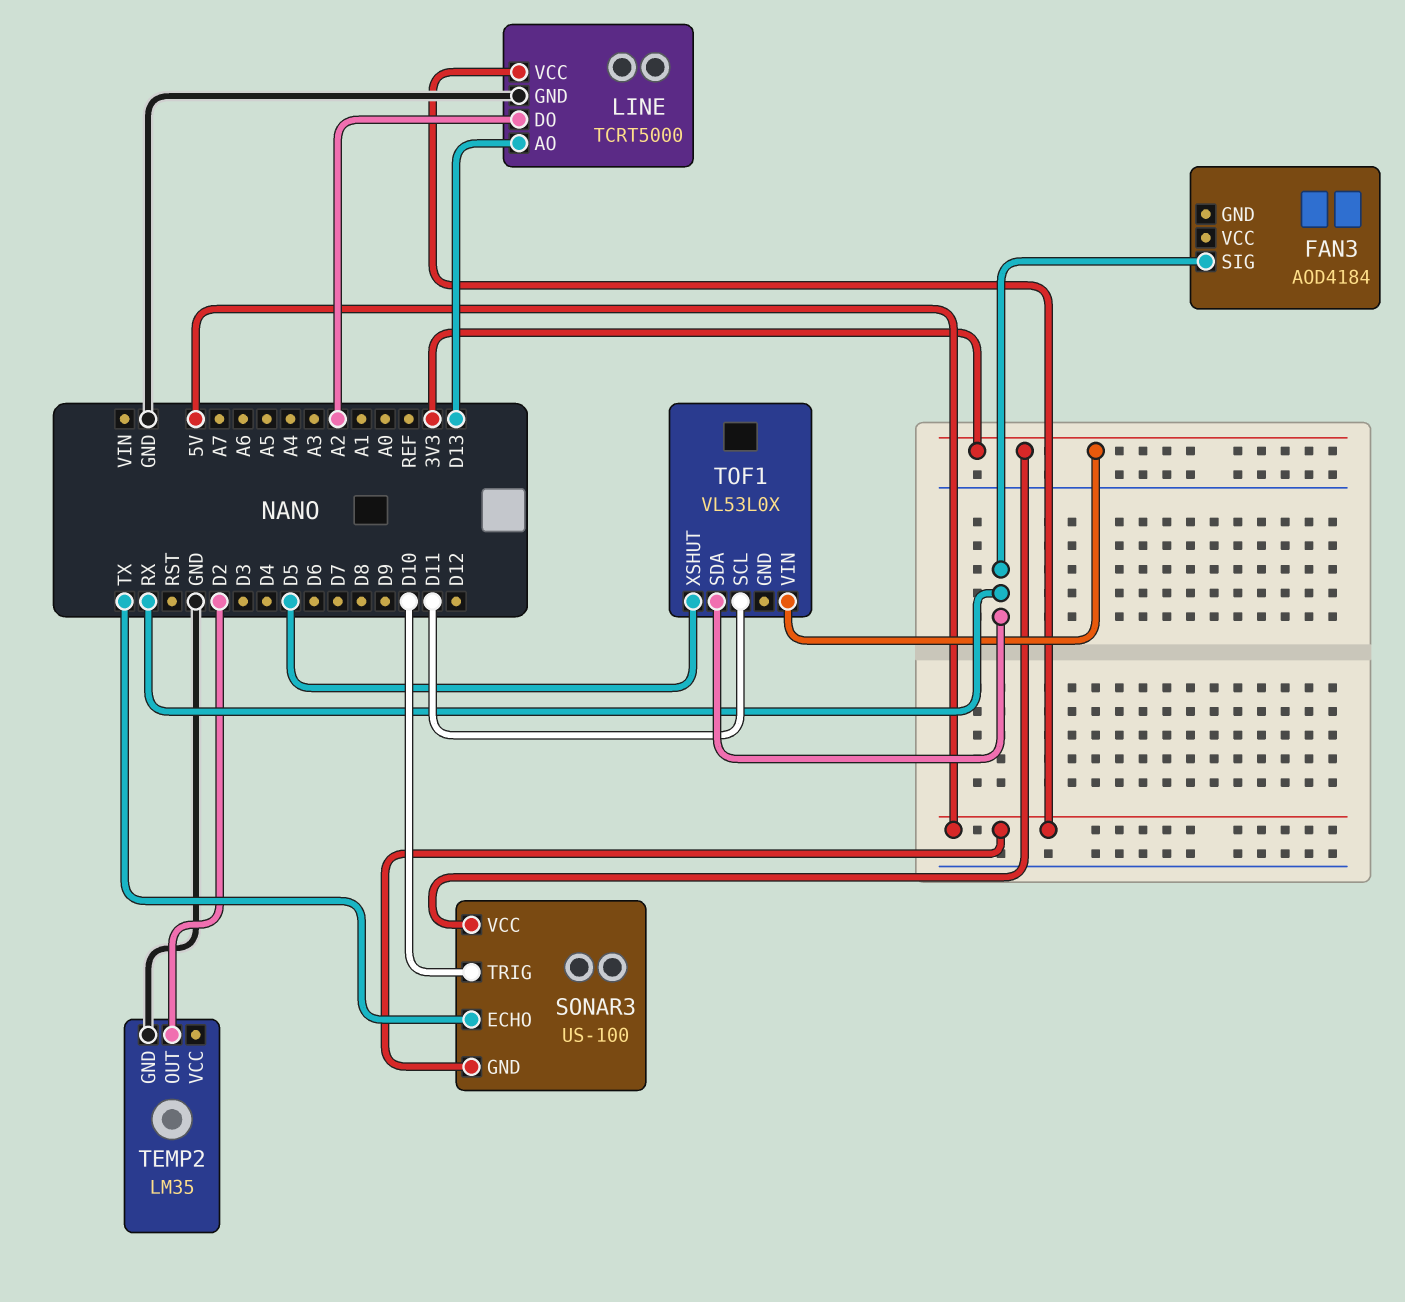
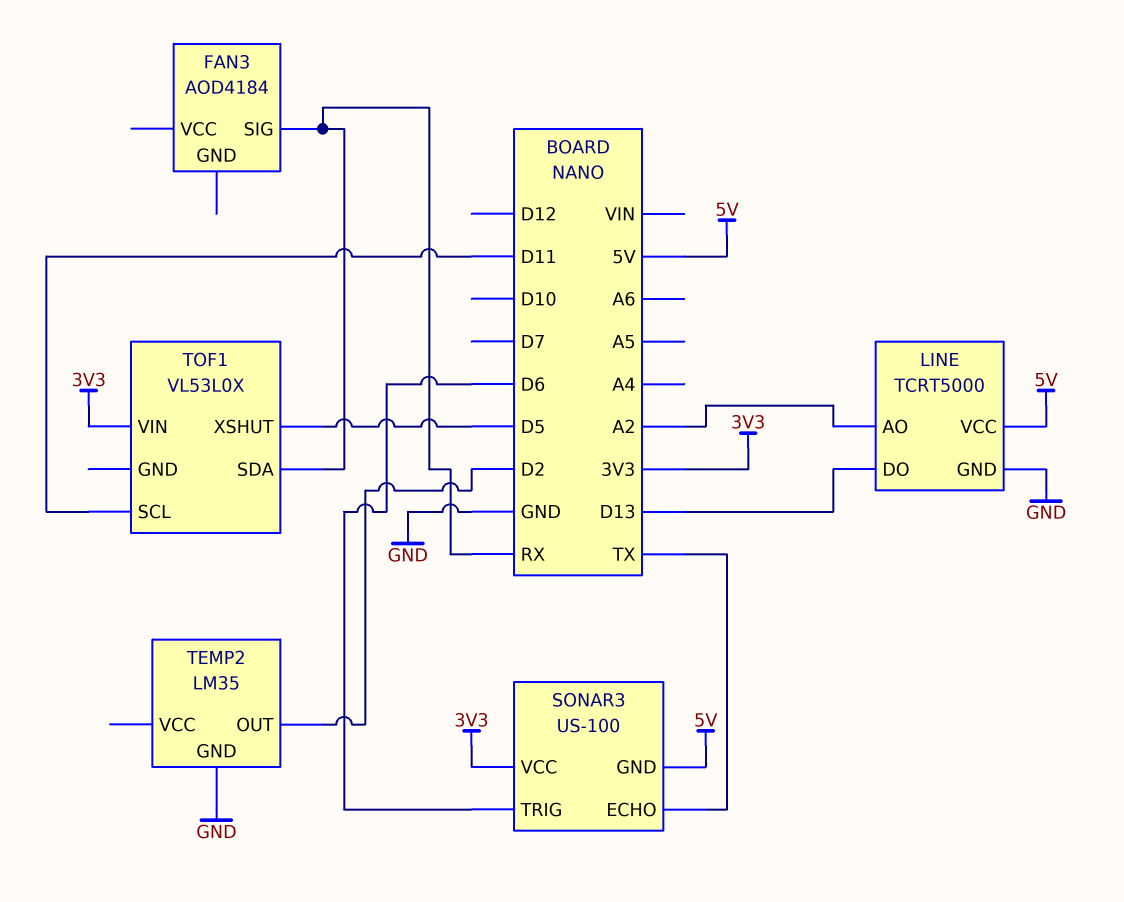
LINE pin AO: D13 -> A2
LINE pin DO: A2 -> D13
SONAR3 pin TRIG: D10 -> D6

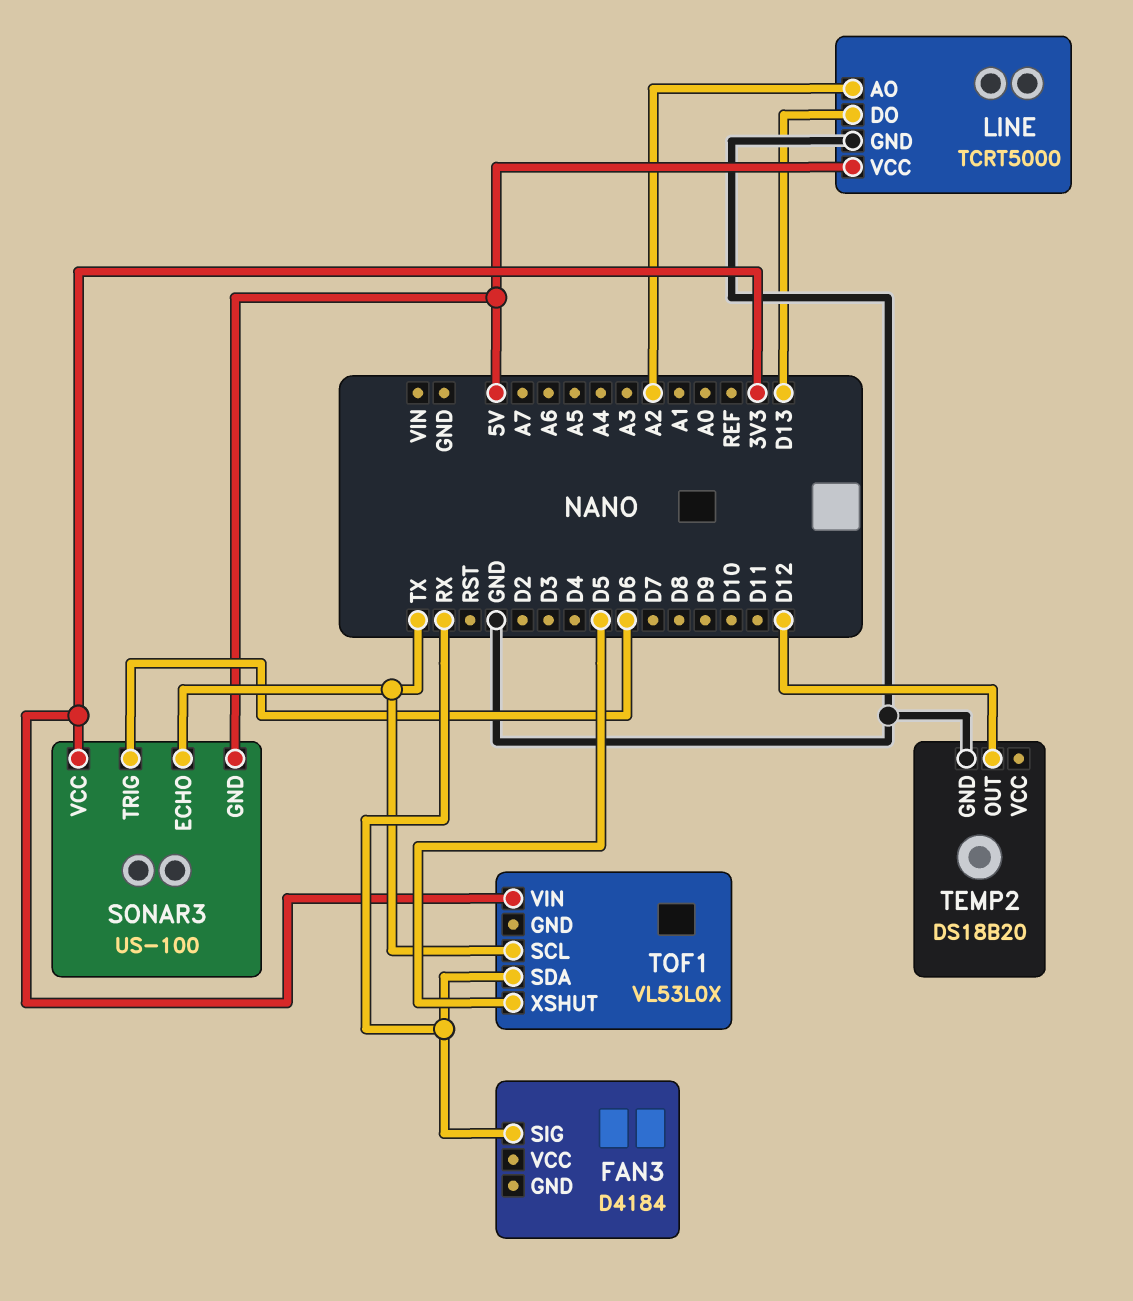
FAN3: AOD4184 -> D4184
TEMP2: LM35 -> DS18B20
TEMP2 pin OUT: D2 -> D12
TOF1 pin SCL: D11 -> TX

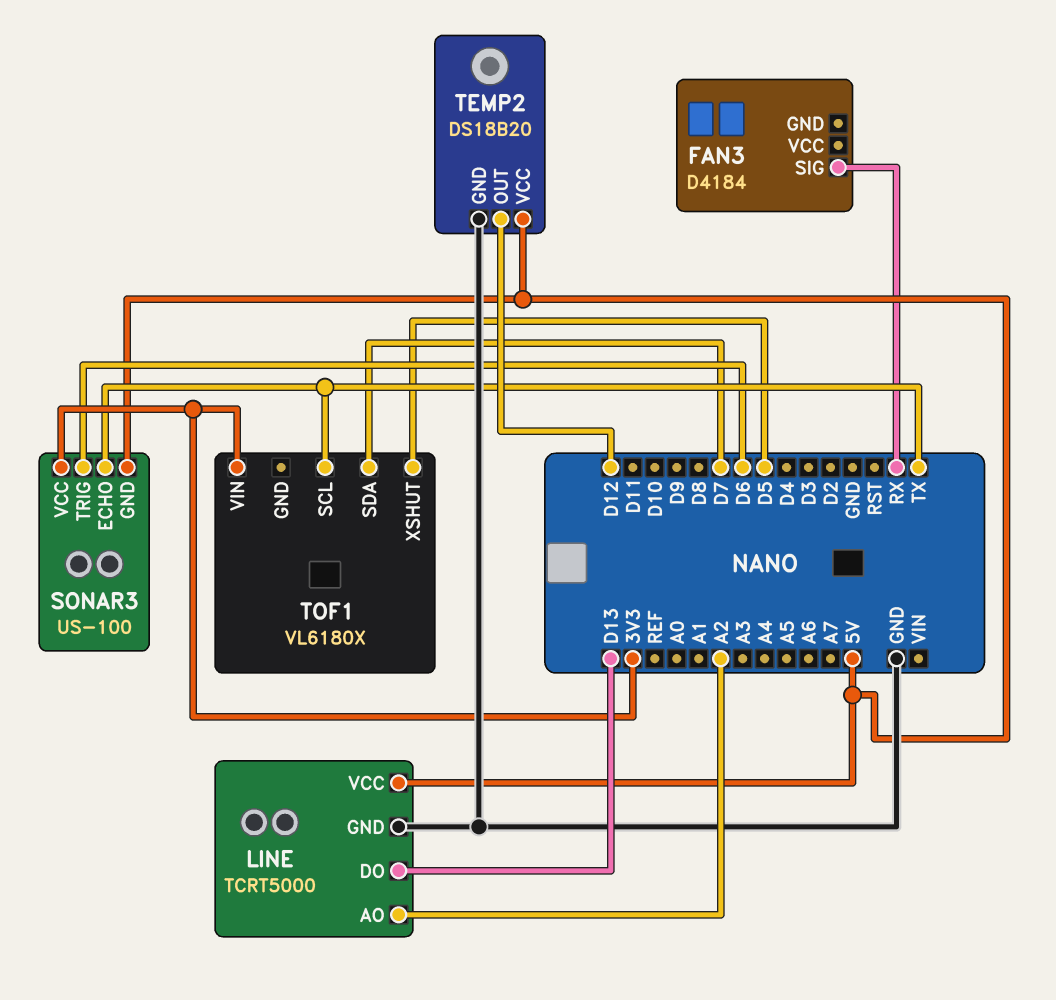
TEMP2 pin VCC: none -> 5V
TOF1: VL53L0X -> VL6180X
TOF1 pin SDA: RX -> D7

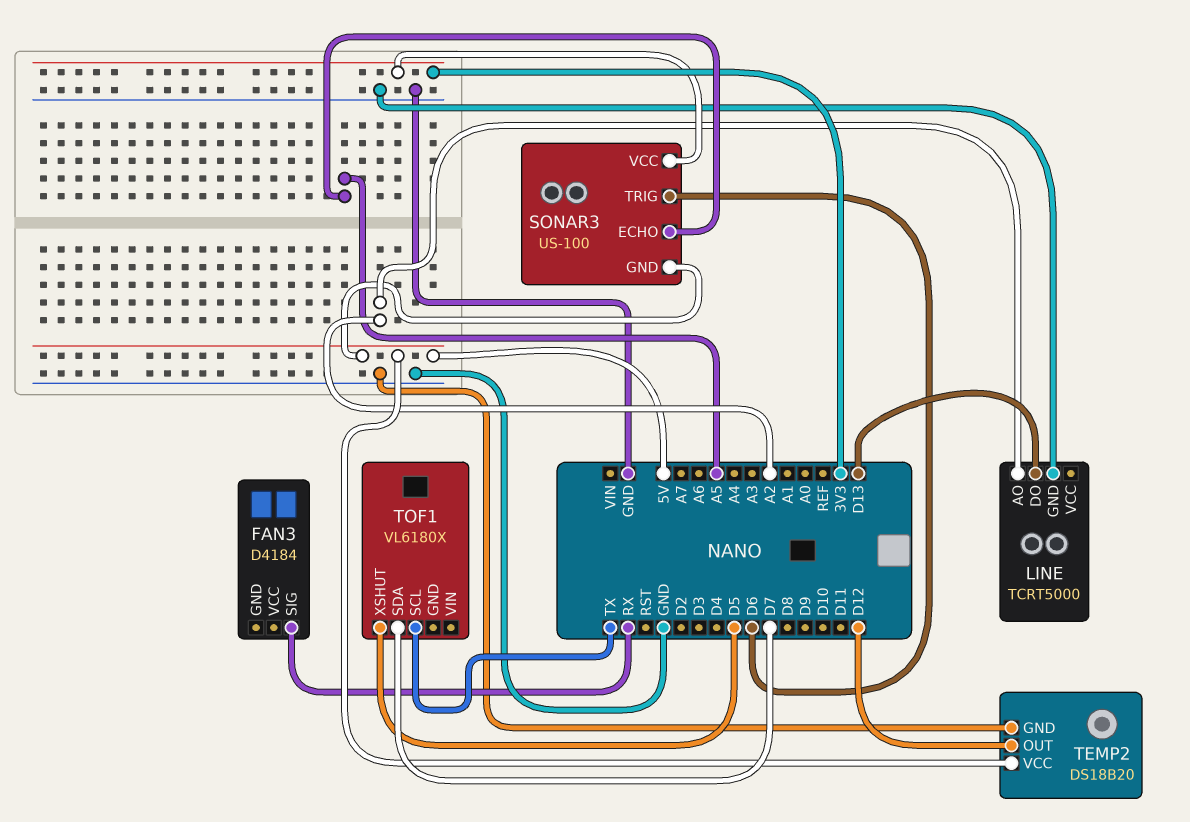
LINE pin VCC: 5V -> none
SONAR3 pin ECHO: TX -> A5
TOF1 pin VIN: 3V3 -> none

